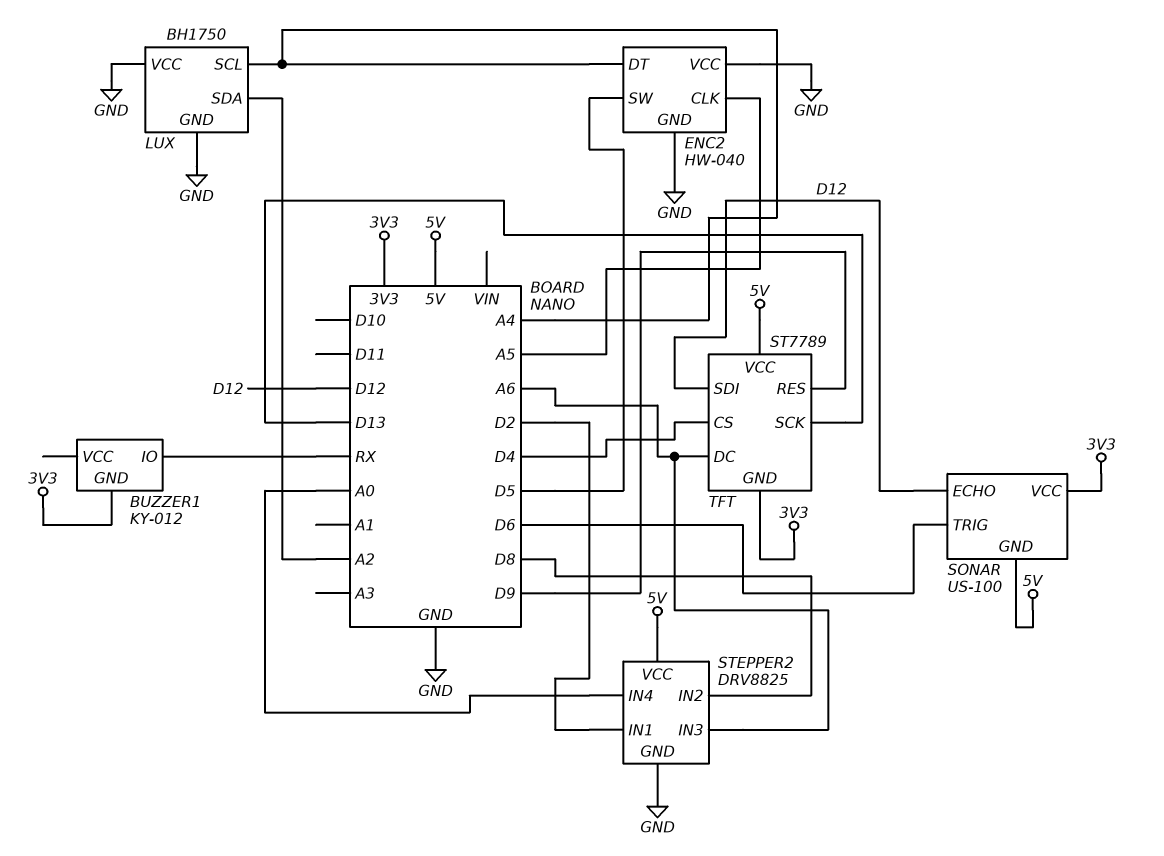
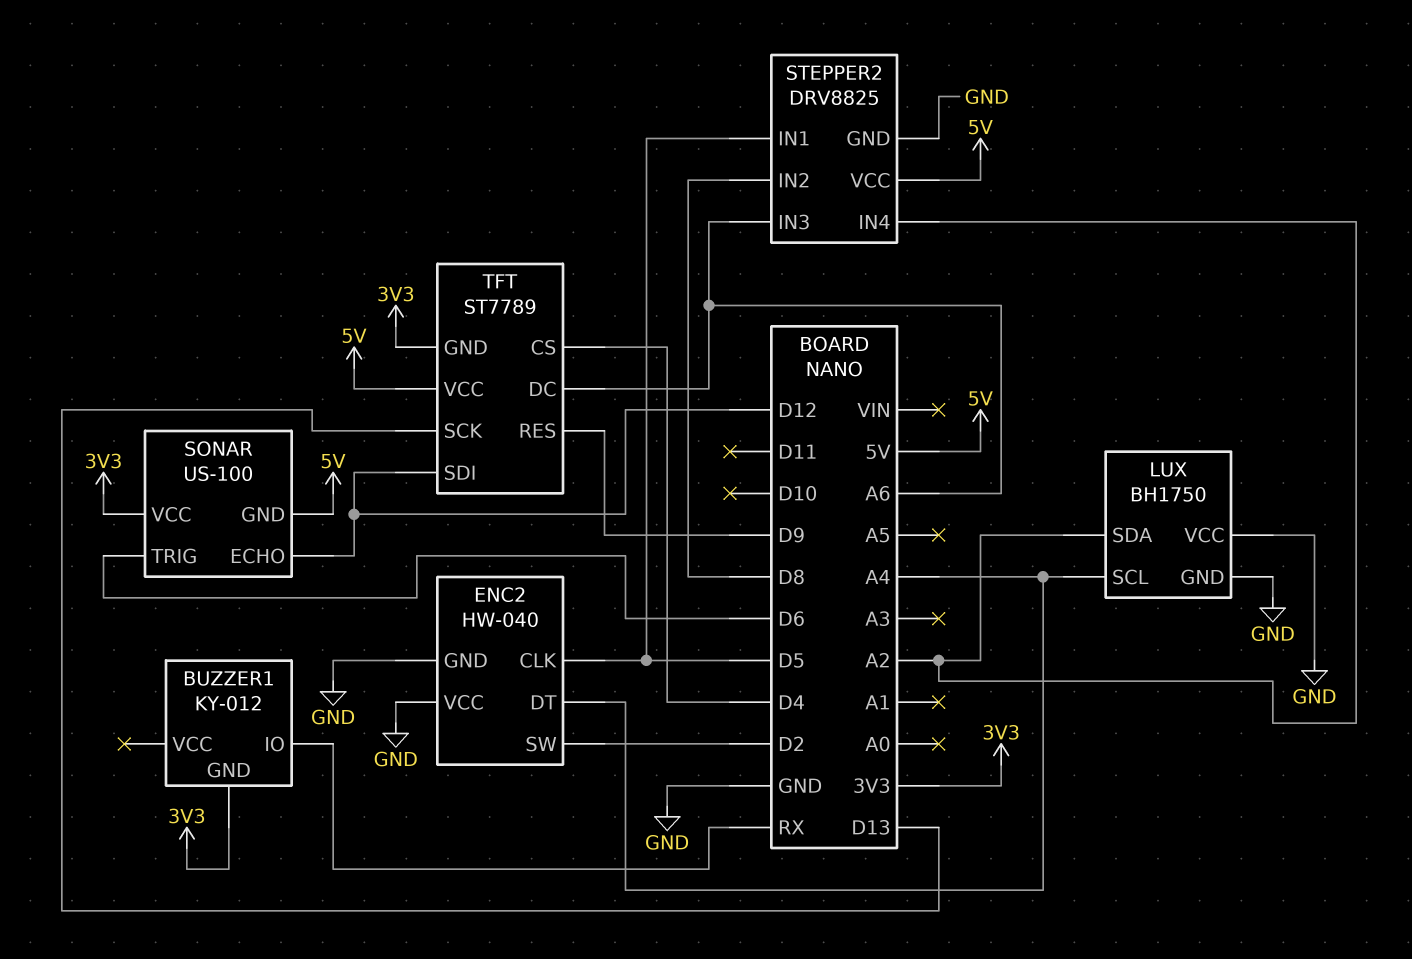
ENC2 pin CLK: A5 -> D5
ENC2 pin SW: D5 -> D2
STEPPER2 pin IN1: D2 -> D5
STEPPER2 pin IN4: A0 -> A2

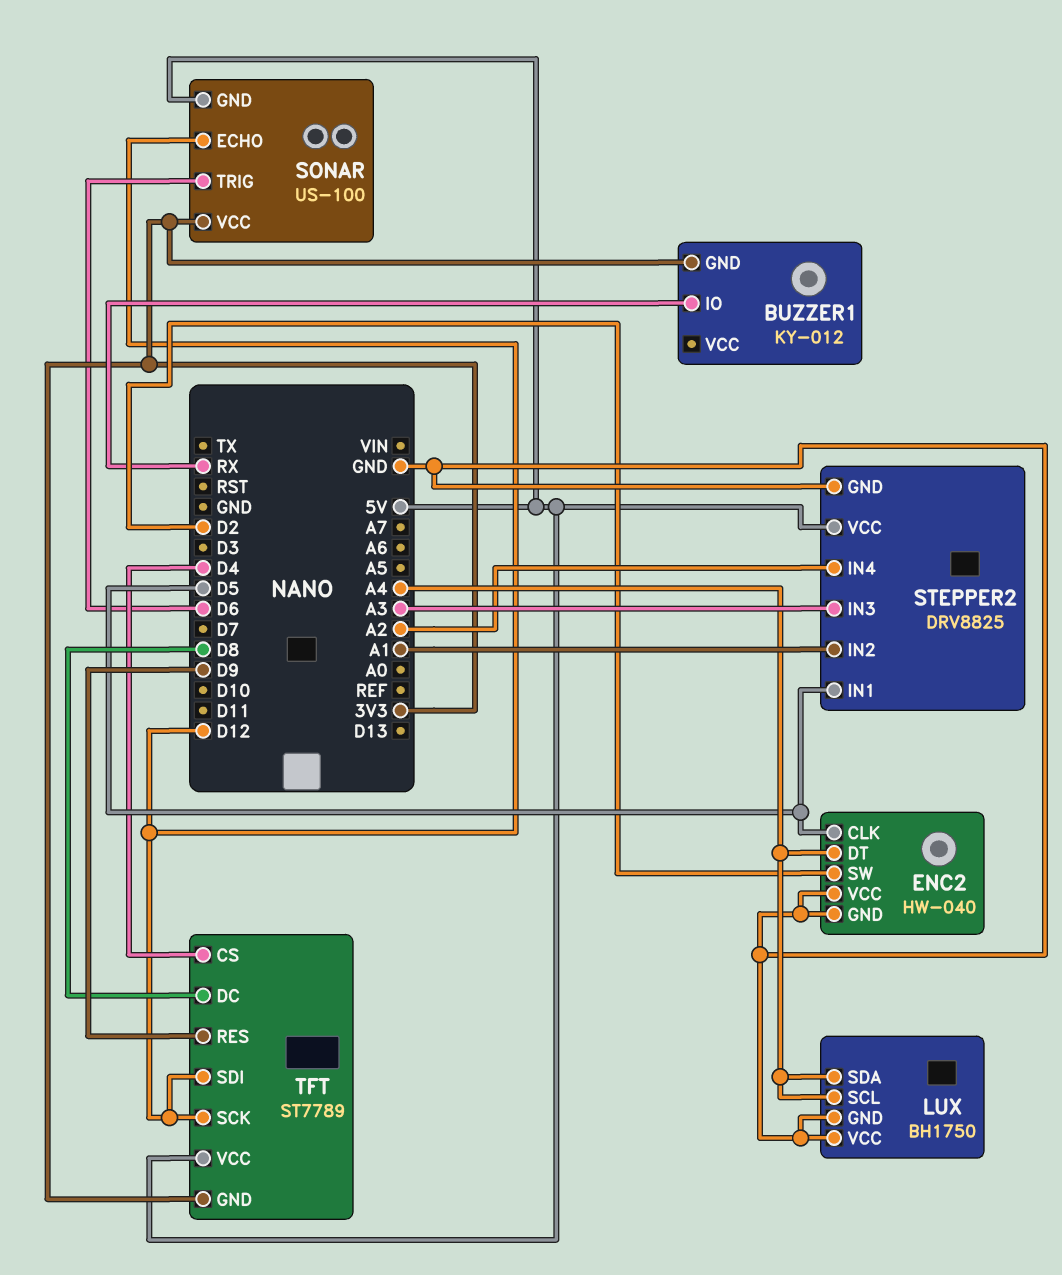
LUX pin SDA: A2 -> A4
STEPPER2 pin IN2: D8 -> A1
STEPPER2 pin IN3: A6 -> A3
TFT pin DC: A6 -> D8
TFT pin SCK: D13 -> D12

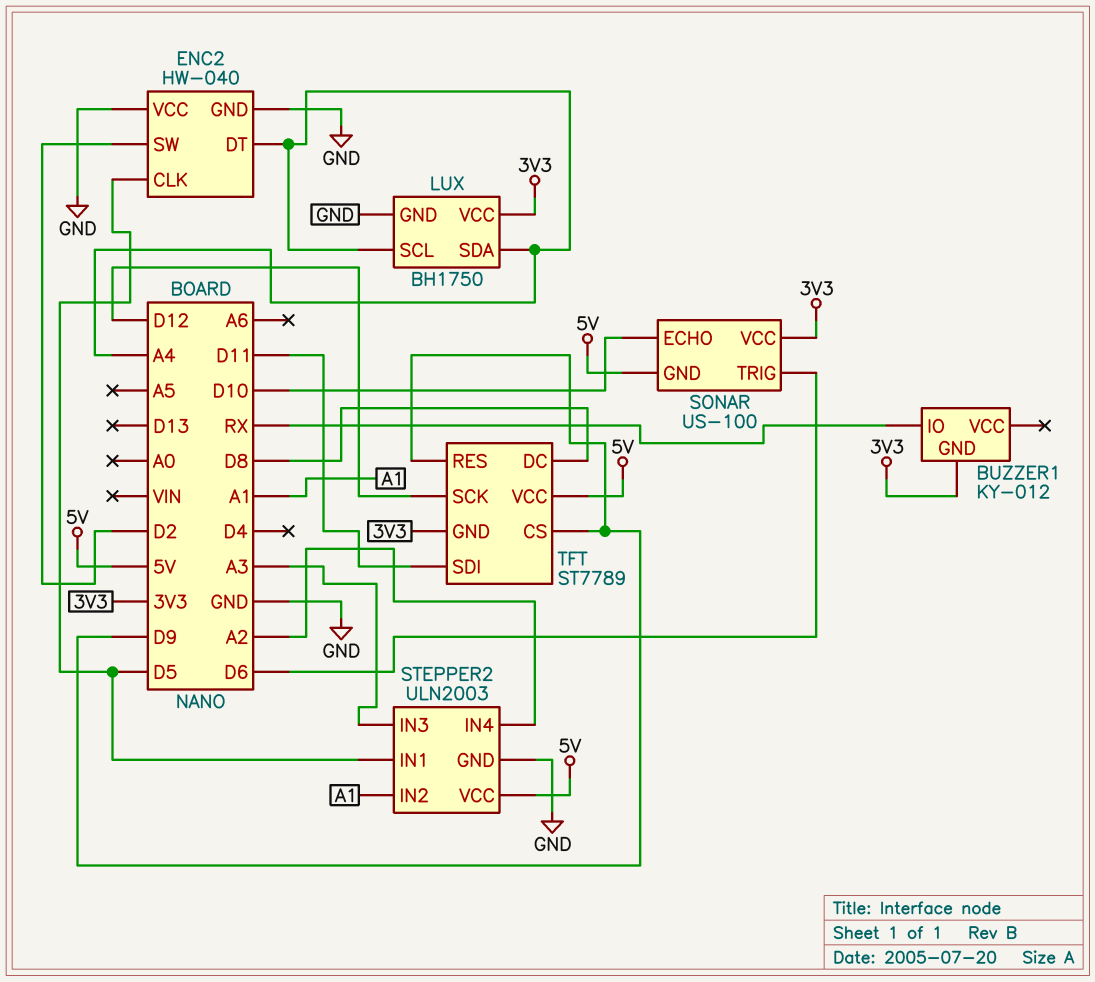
LUX pin VCC: GND -> 3V3
SONAR pin ECHO: D12 -> D10
STEPPER2: DRV8825 -> ULN2003
TFT pin CS: D4 -> D9
TFT pin SDI: D12 -> D11

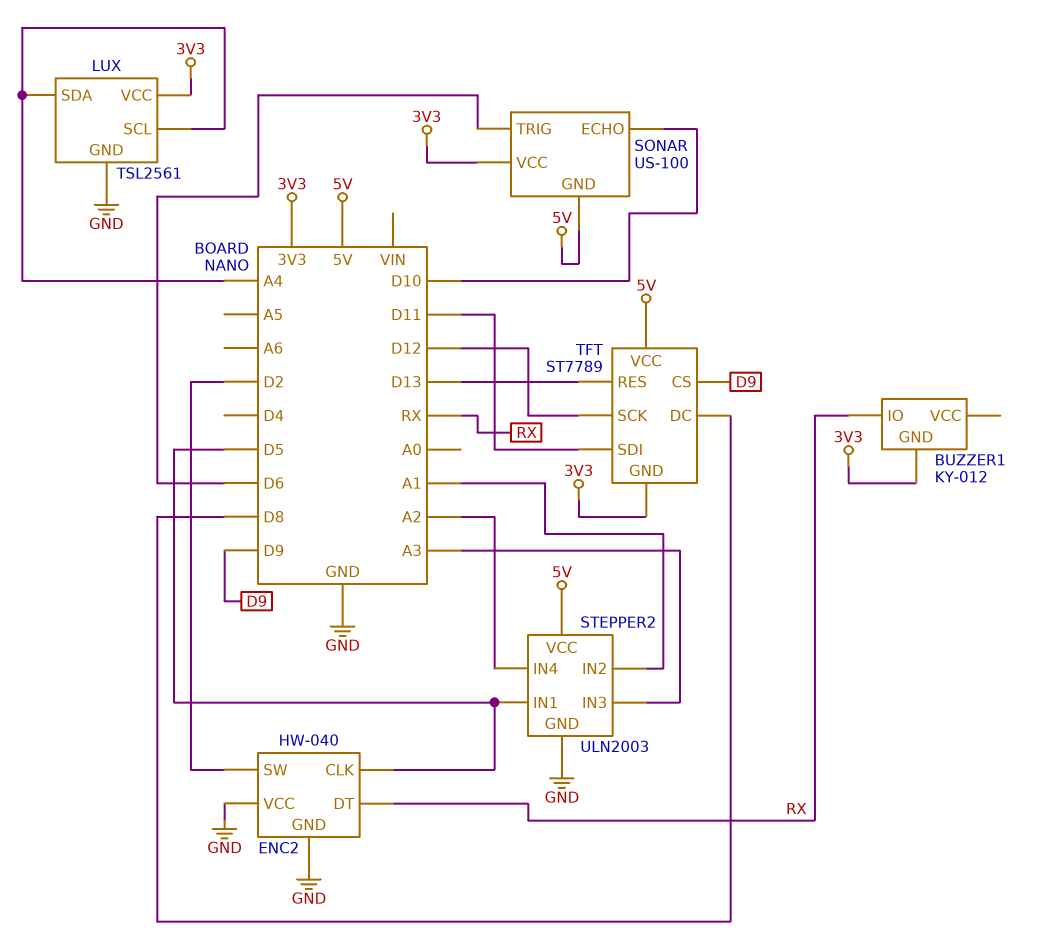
ENC2 pin DT: A4 -> RX
LUX: BH1750 -> TSL2561
TFT pin RES: D9 -> D13

